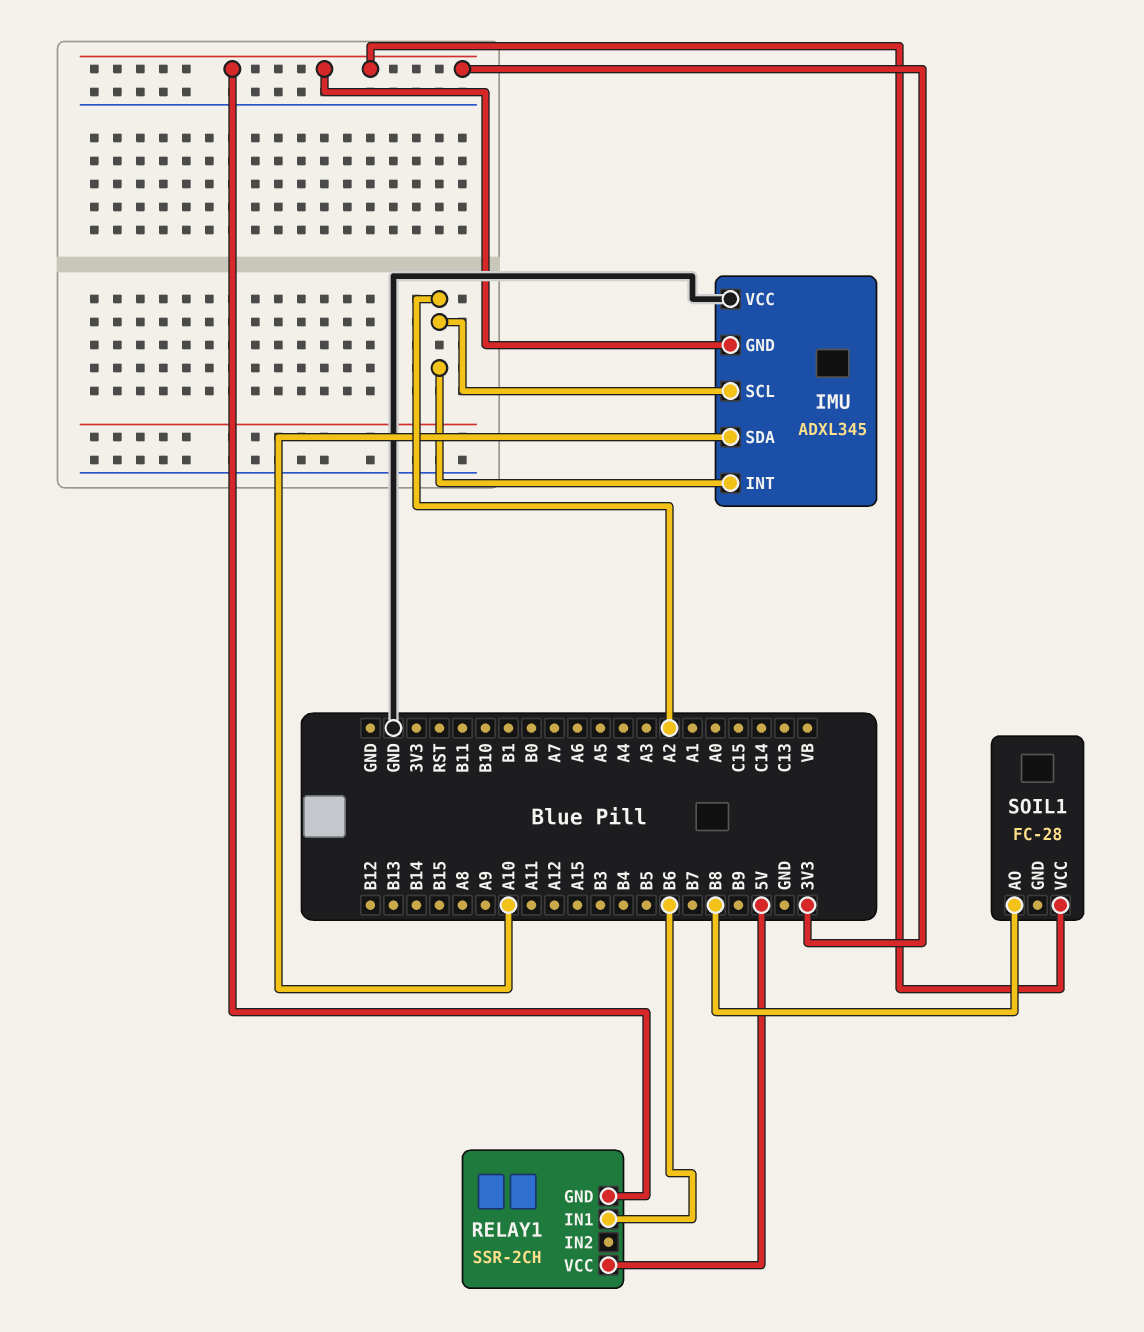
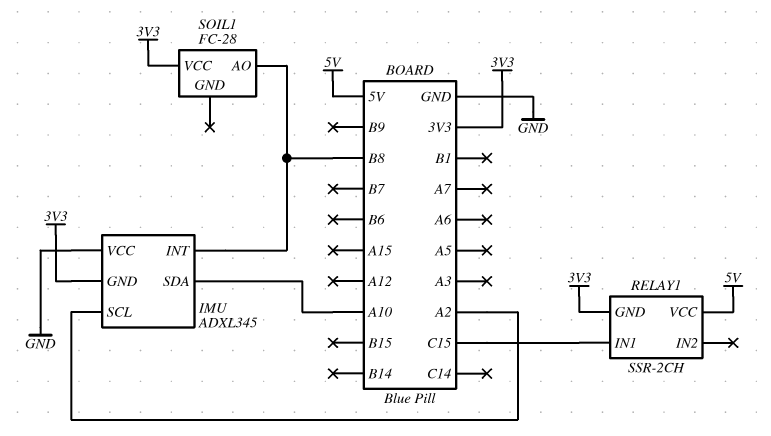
IMU pin INT: A2 -> B8
RELAY1 pin IN1: B6 -> C15

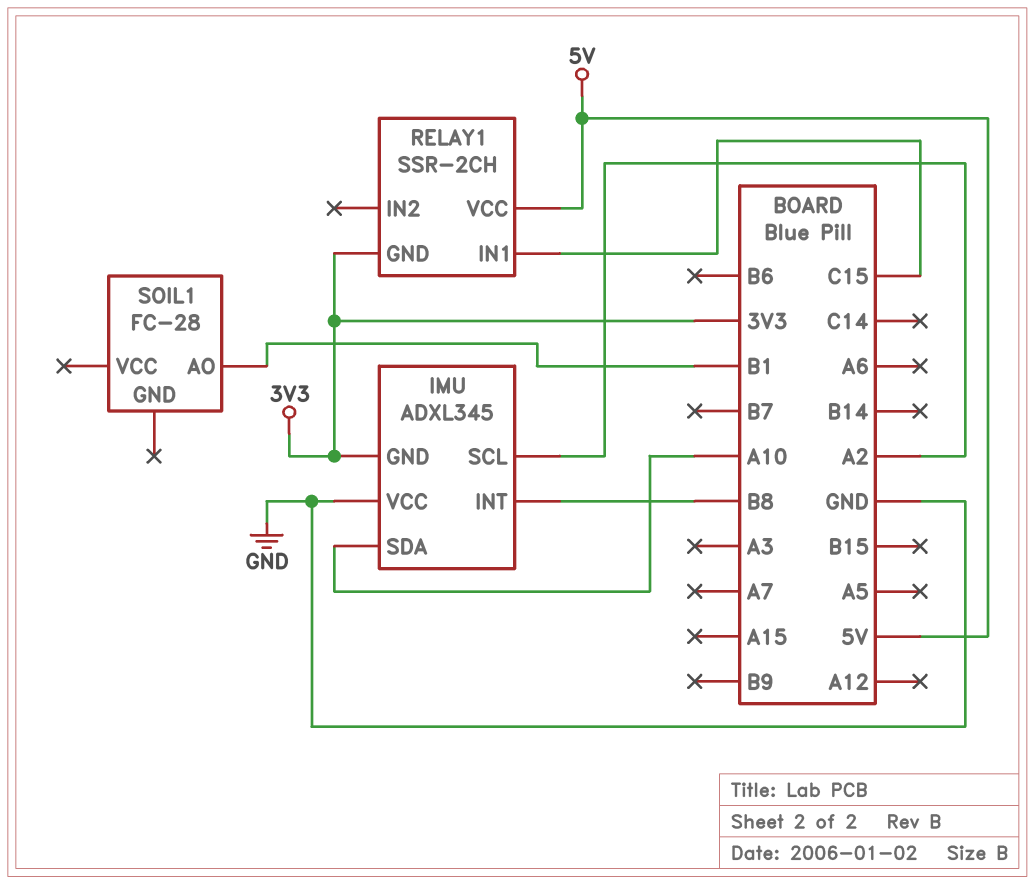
SOIL1 pin AO: B8 -> B1
SOIL1 pin VCC: 3V3 -> none

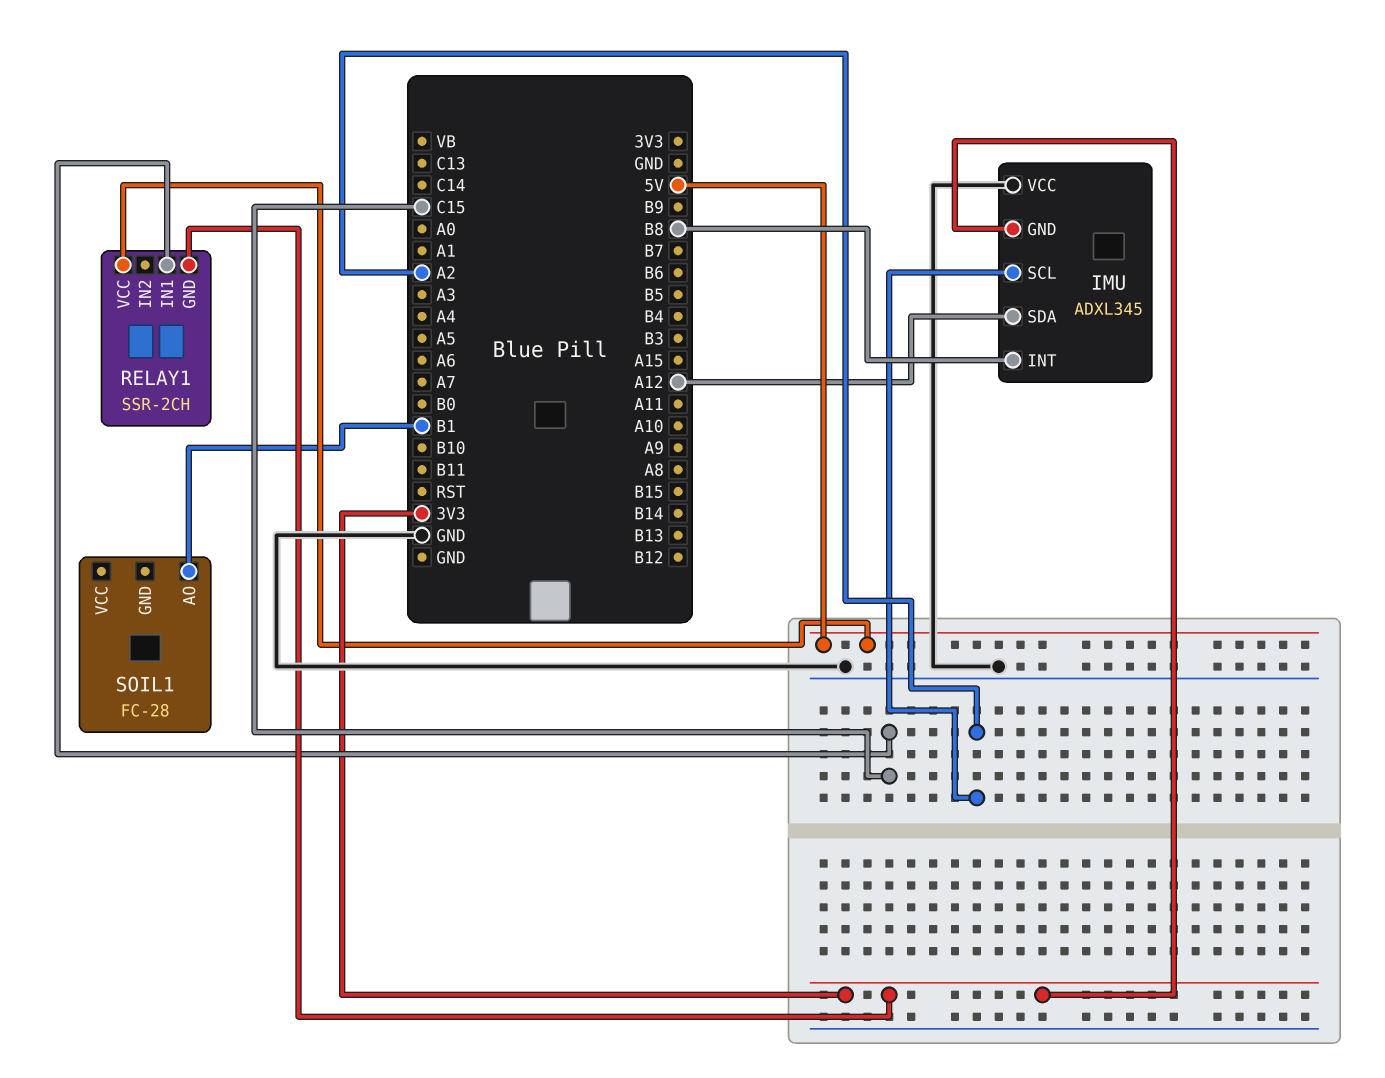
IMU pin SDA: A10 -> A12

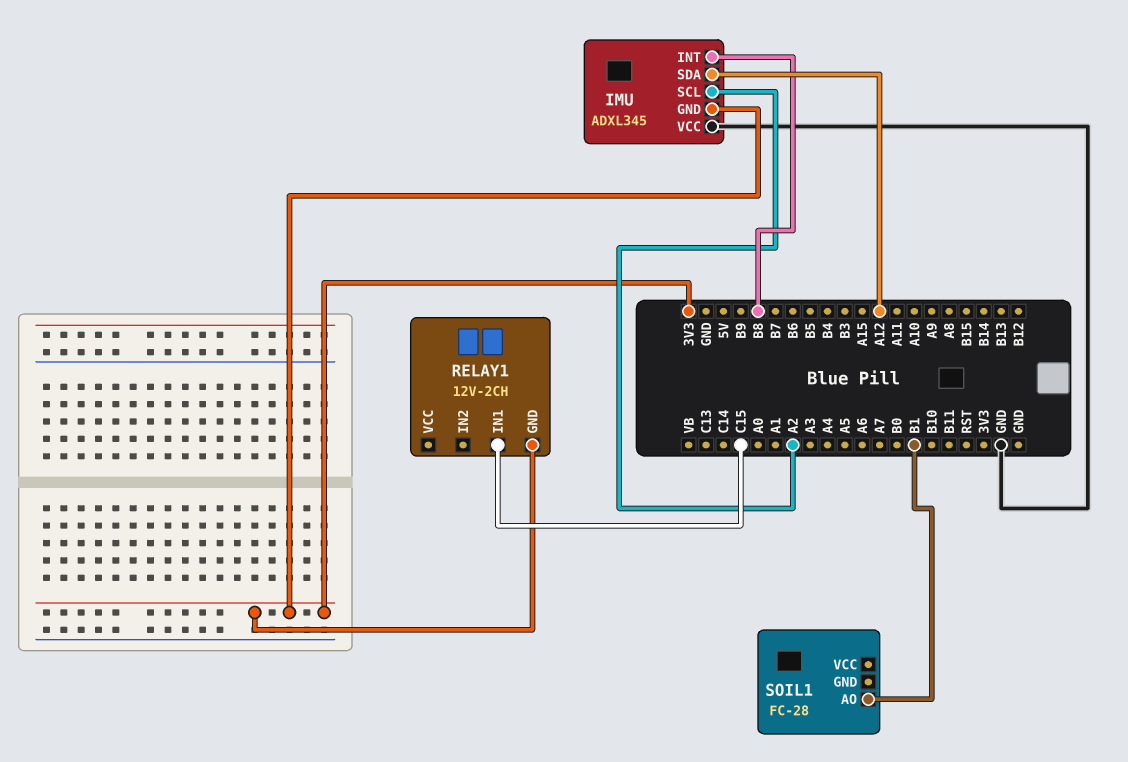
RELAY1: SSR-2CH -> 12V-2CH
RELAY1 pin VCC: 5V -> none

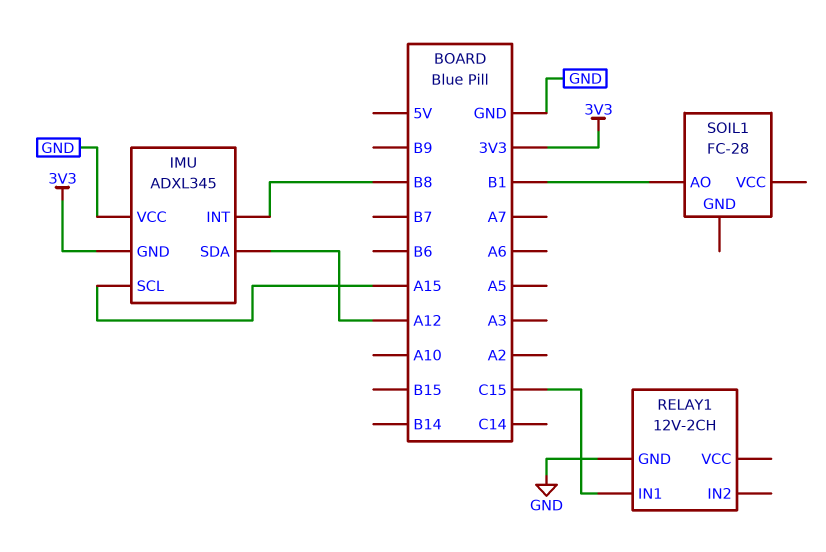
IMU pin SCL: A2 -> A15
RELAY1 pin GND: 3V3 -> GND

